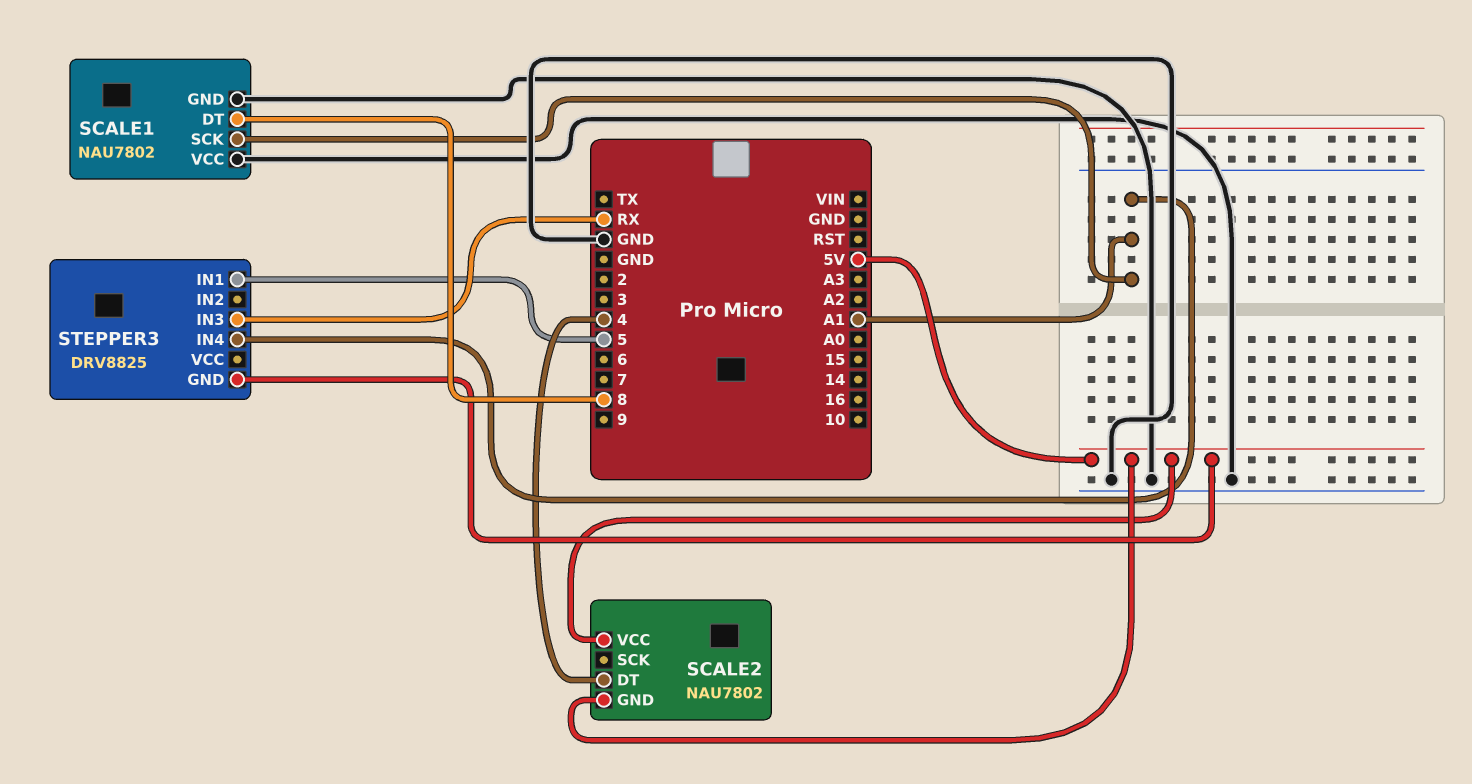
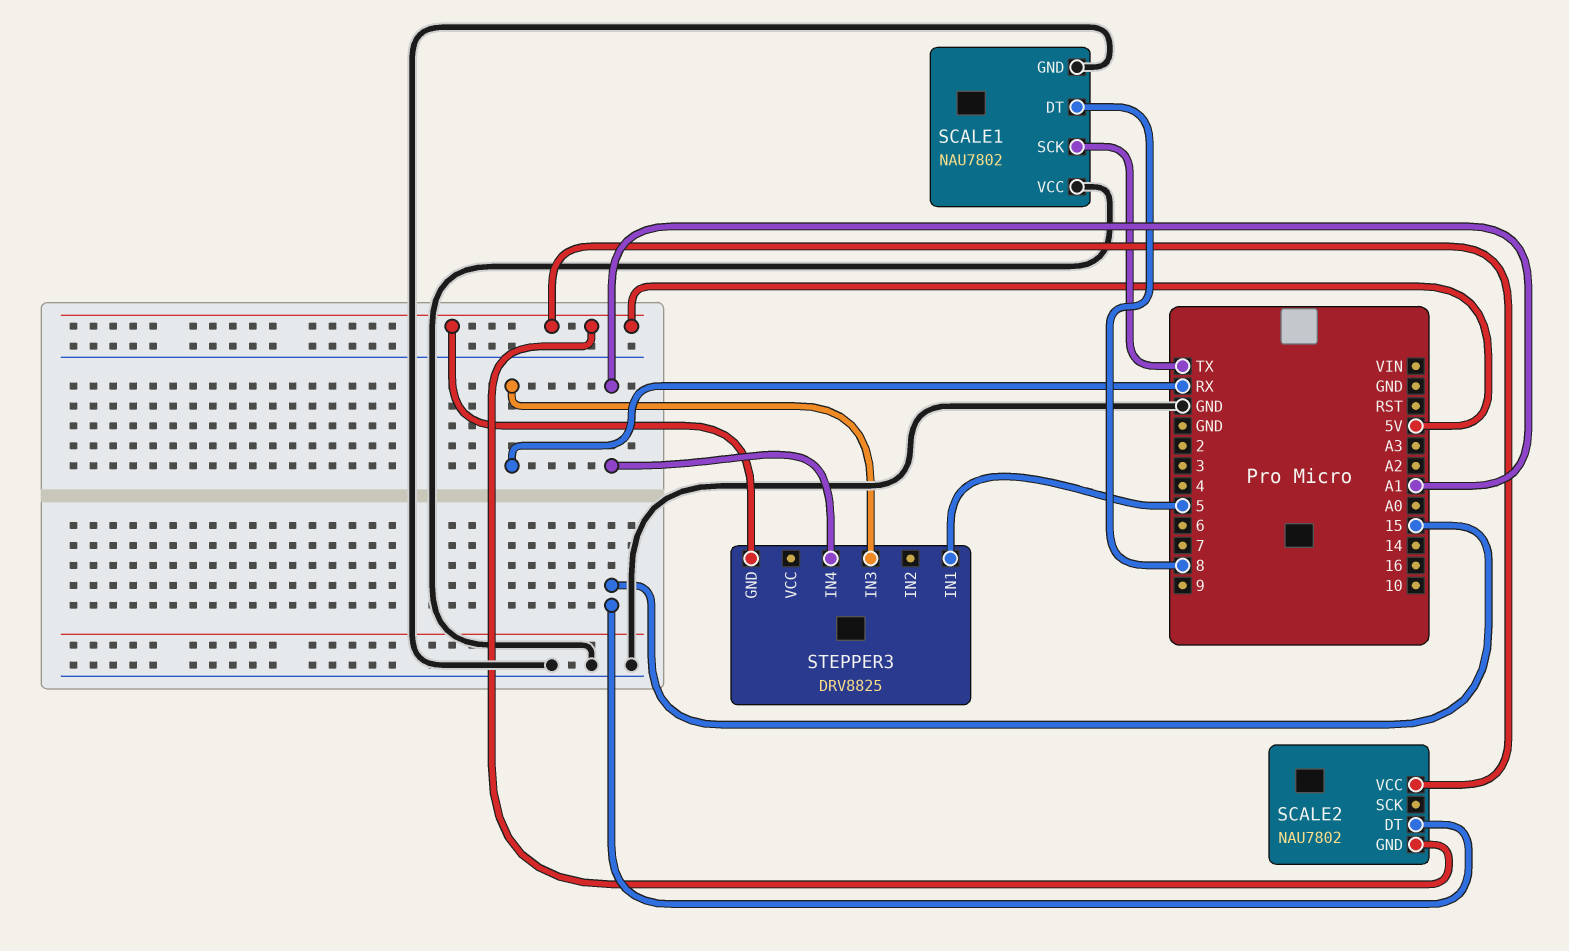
SCALE1 pin SCK: A1 -> TX
SCALE2 pin DT: 4 -> 15

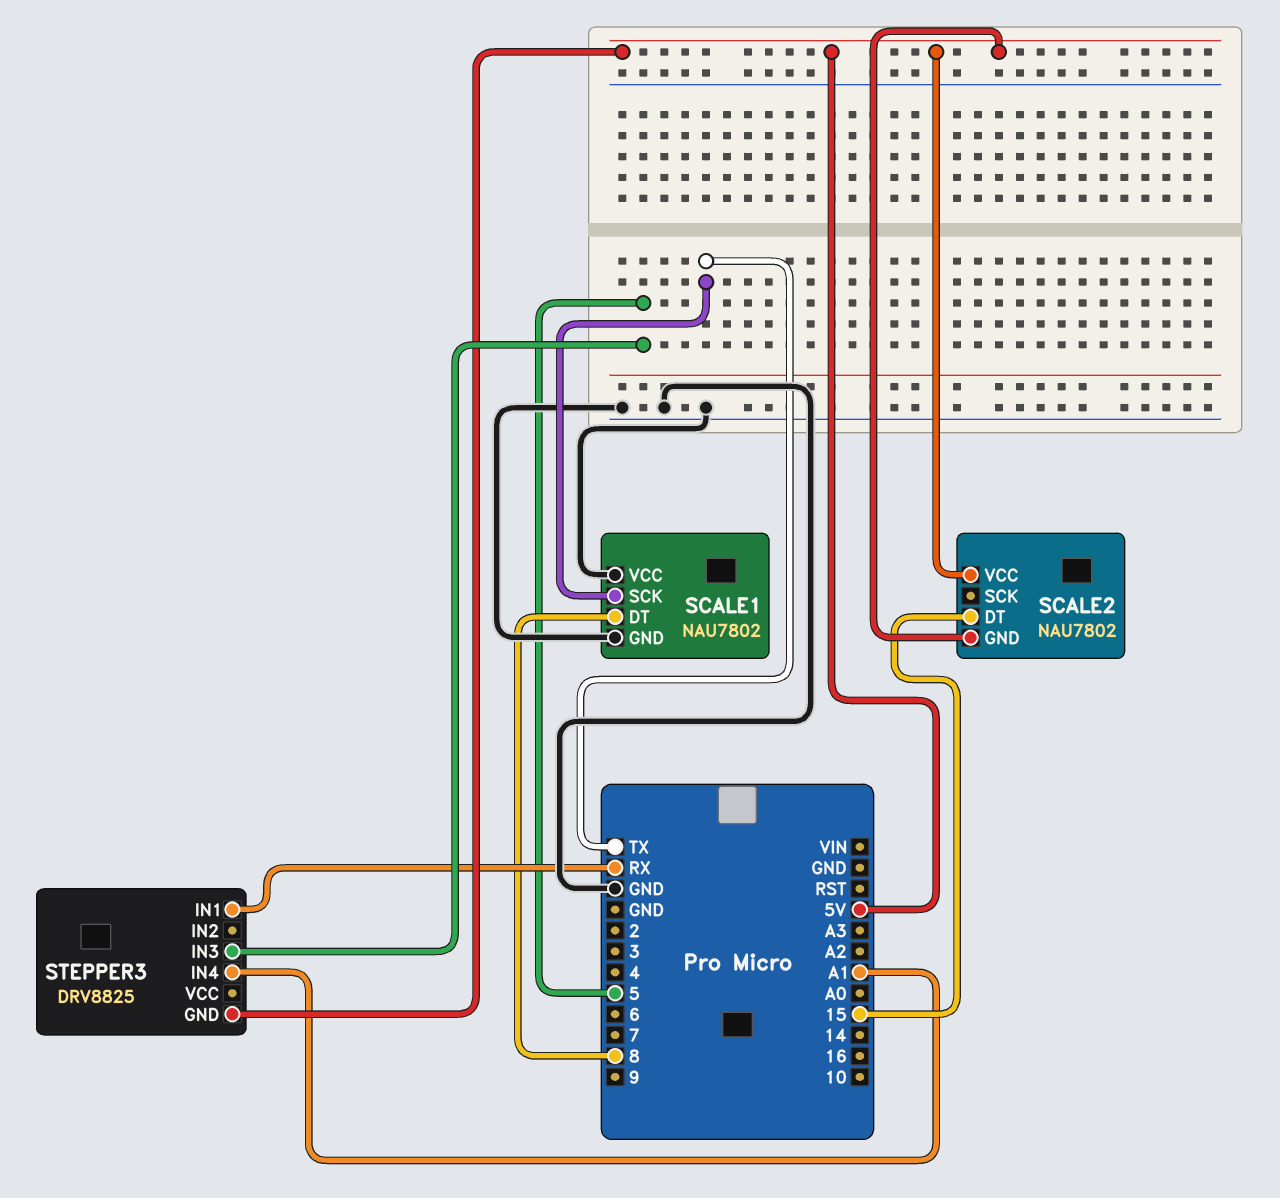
STEPPER3 pin IN1: 5 -> RX
STEPPER3 pin IN3: RX -> 5

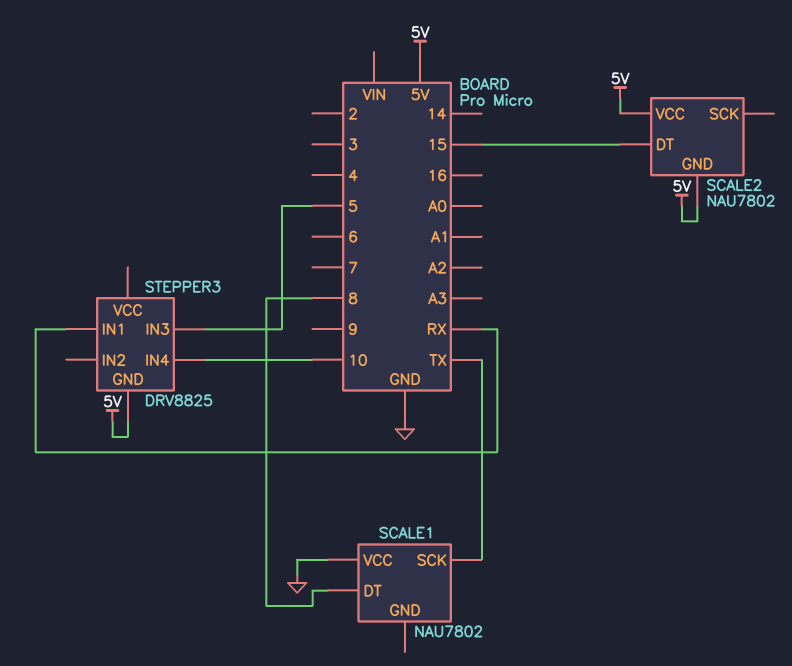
SCALE1 pin GND: GND -> none
STEPPER3 pin IN4: A1 -> 10

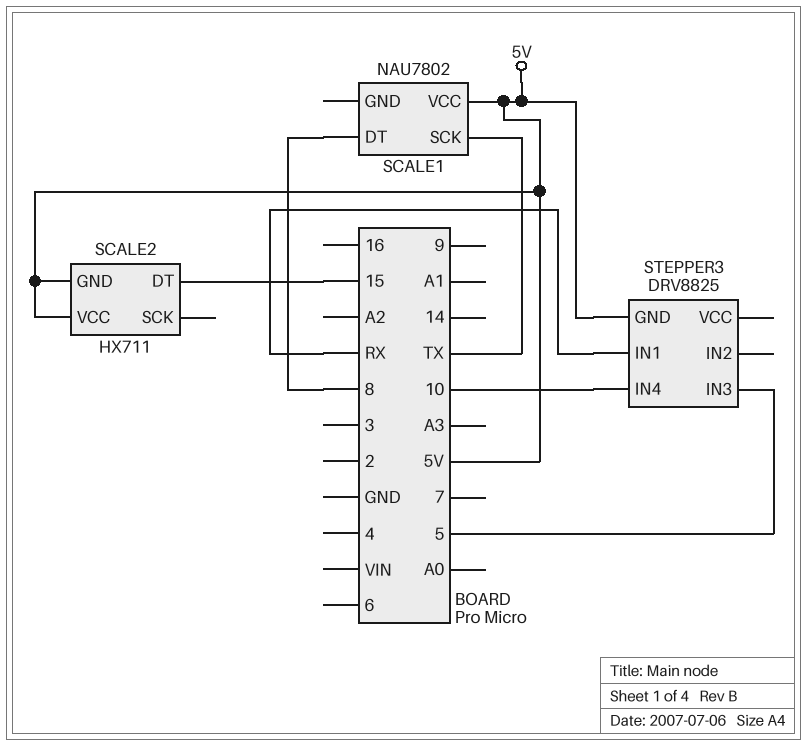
SCALE1 pin VCC: GND -> 5V
SCALE2: NAU7802 -> HX711

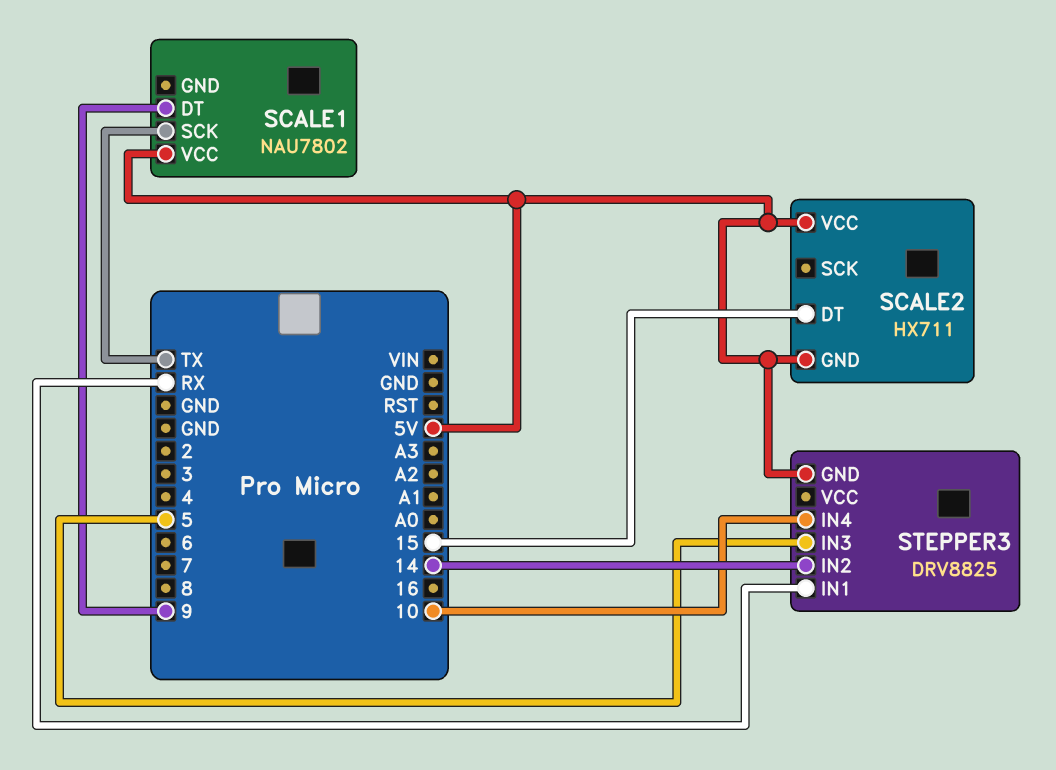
SCALE1 pin DT: 8 -> 9
STEPPER3 pin IN2: none -> 14

